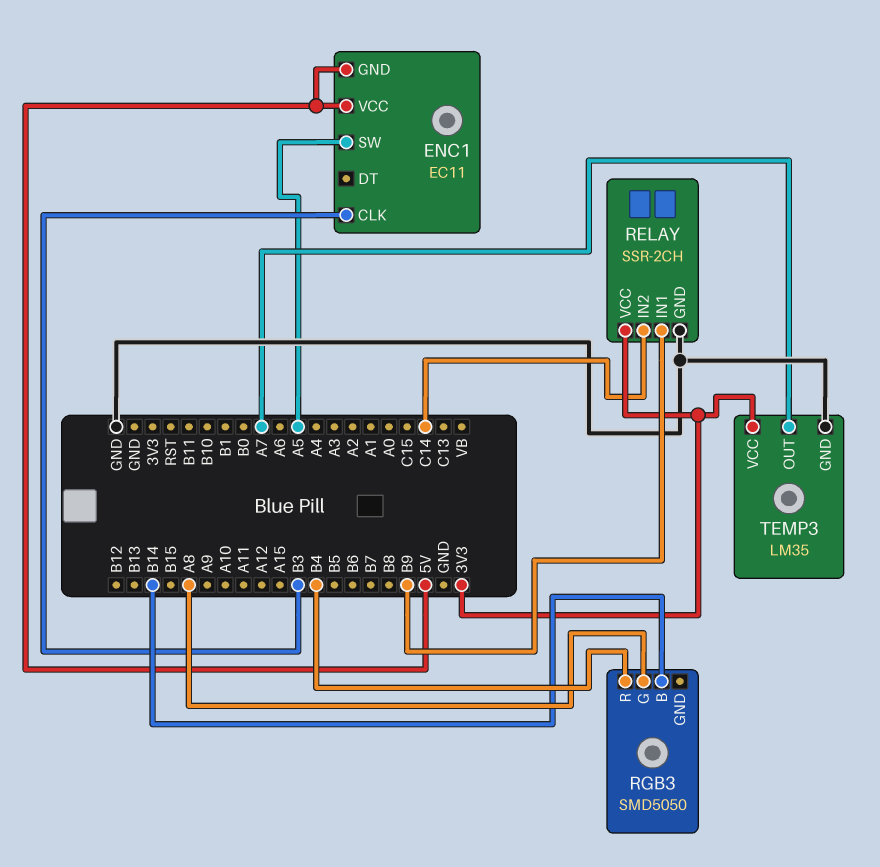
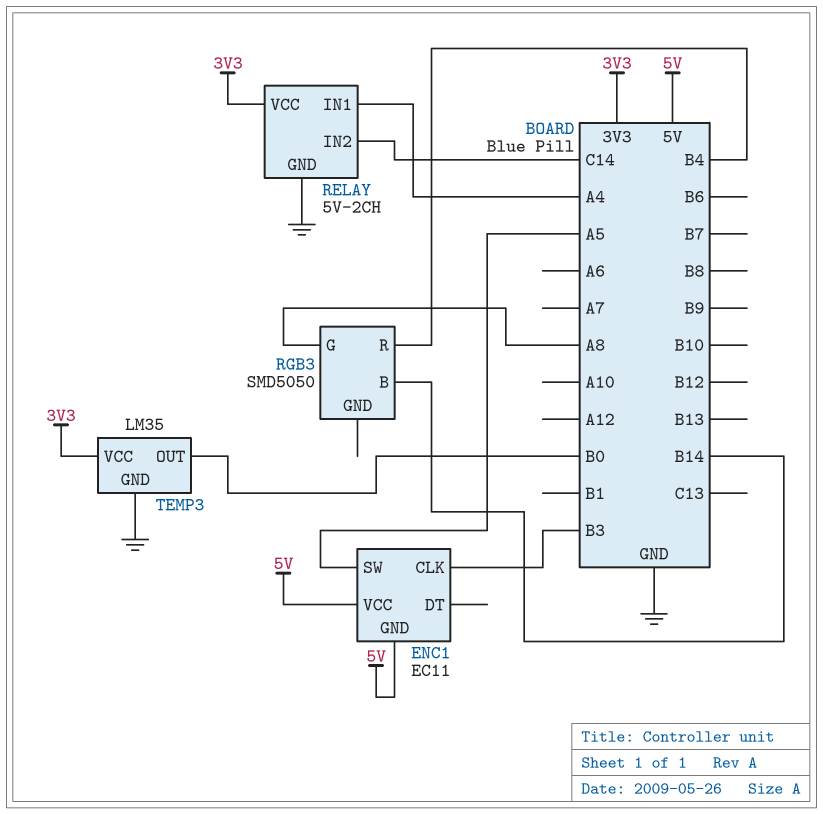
RELAY: SSR-2CH -> 5V-2CH
RELAY pin IN1: B9 -> A4
TEMP3 pin OUT: A7 -> B0

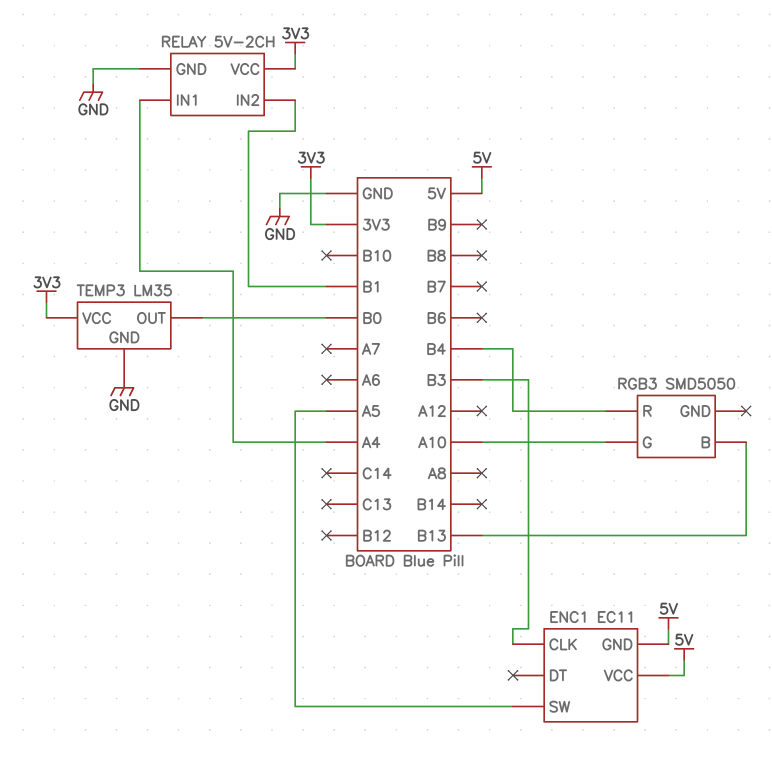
RELAY pin IN2: C14 -> B1
RGB3 pin B: B14 -> B13
RGB3 pin G: A8 -> A10

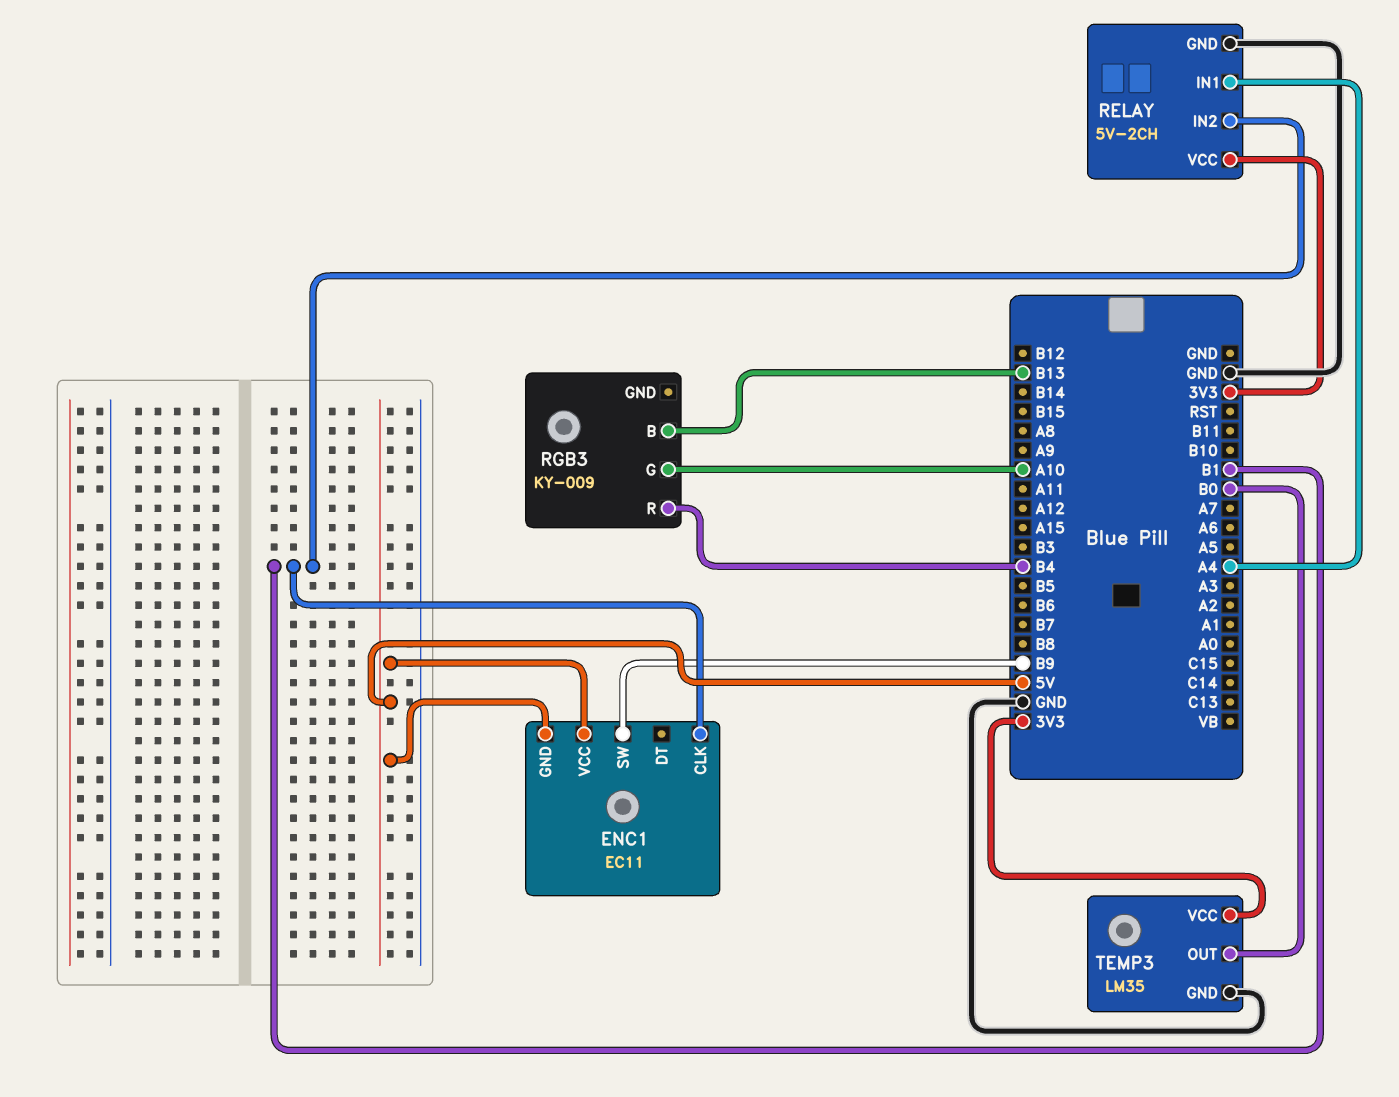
ENC1 pin CLK: B3 -> B1
ENC1 pin SW: A5 -> B9
RGB3: SMD5050 -> KY-009

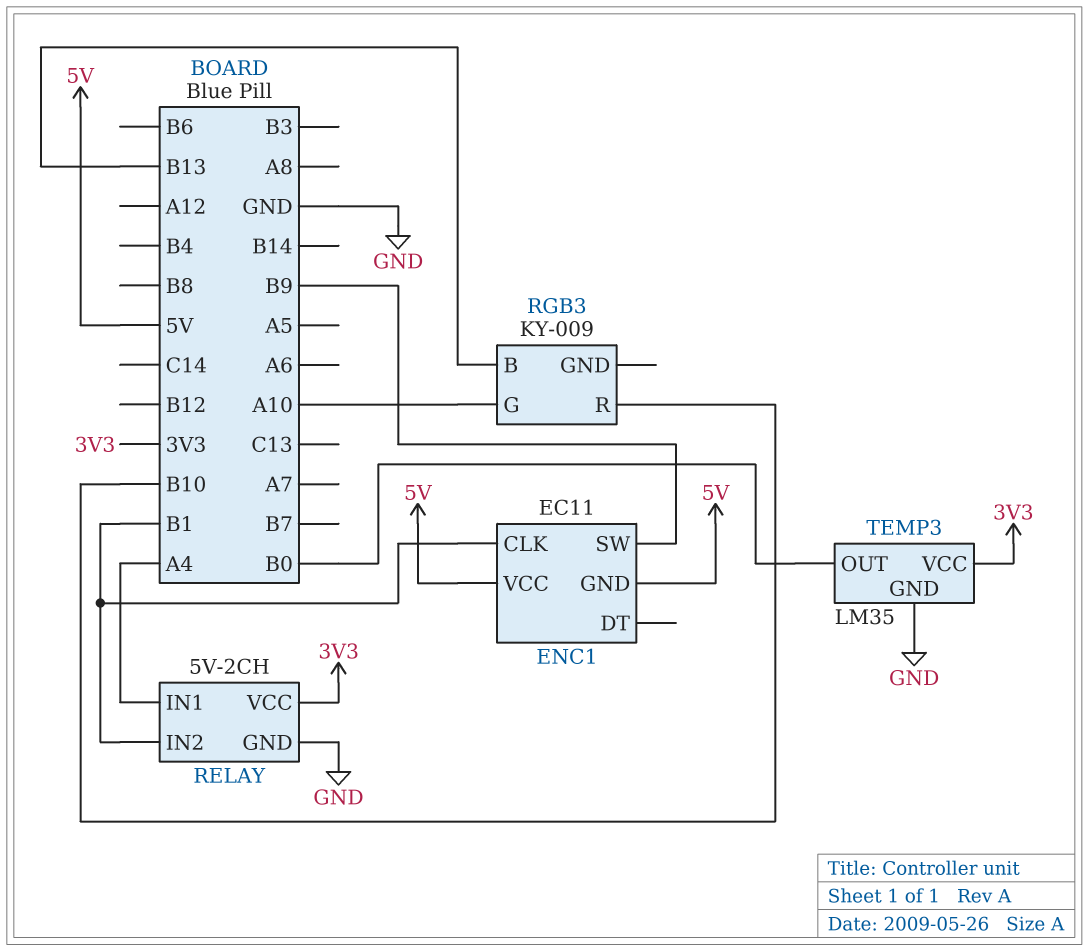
RGB3 pin R: B4 -> B10

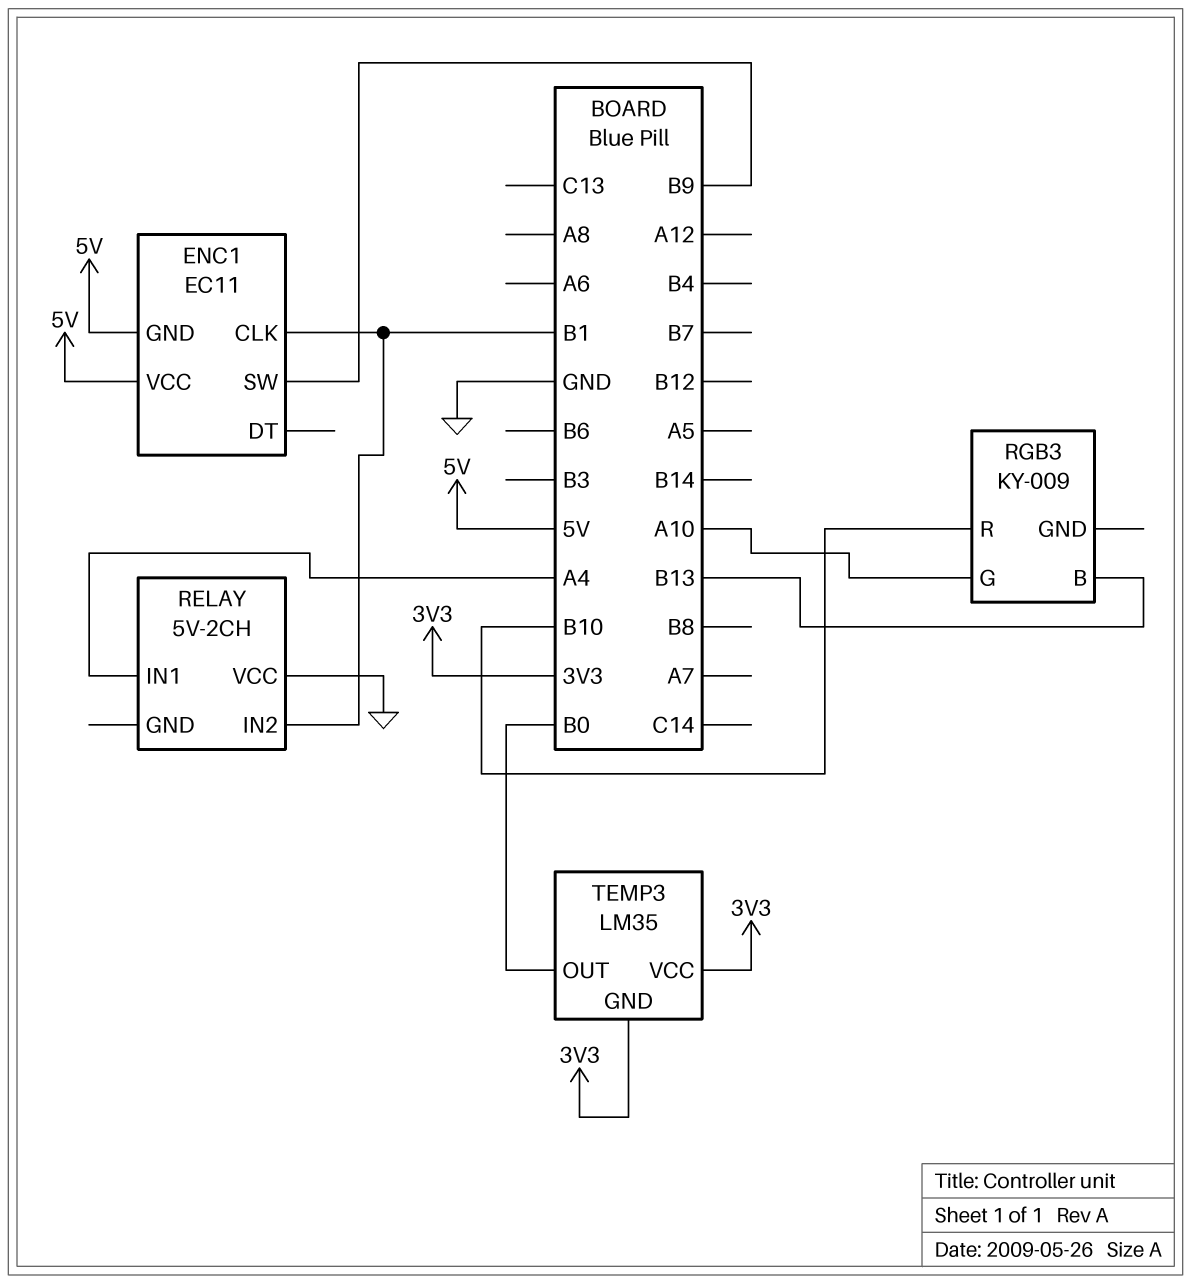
RELAY pin GND: GND -> none
RELAY pin VCC: 3V3 -> GND
TEMP3 pin GND: GND -> 3V3

